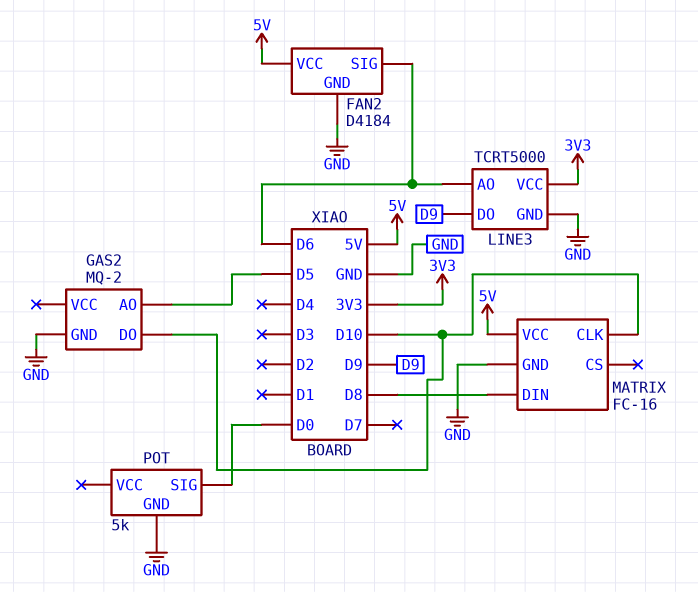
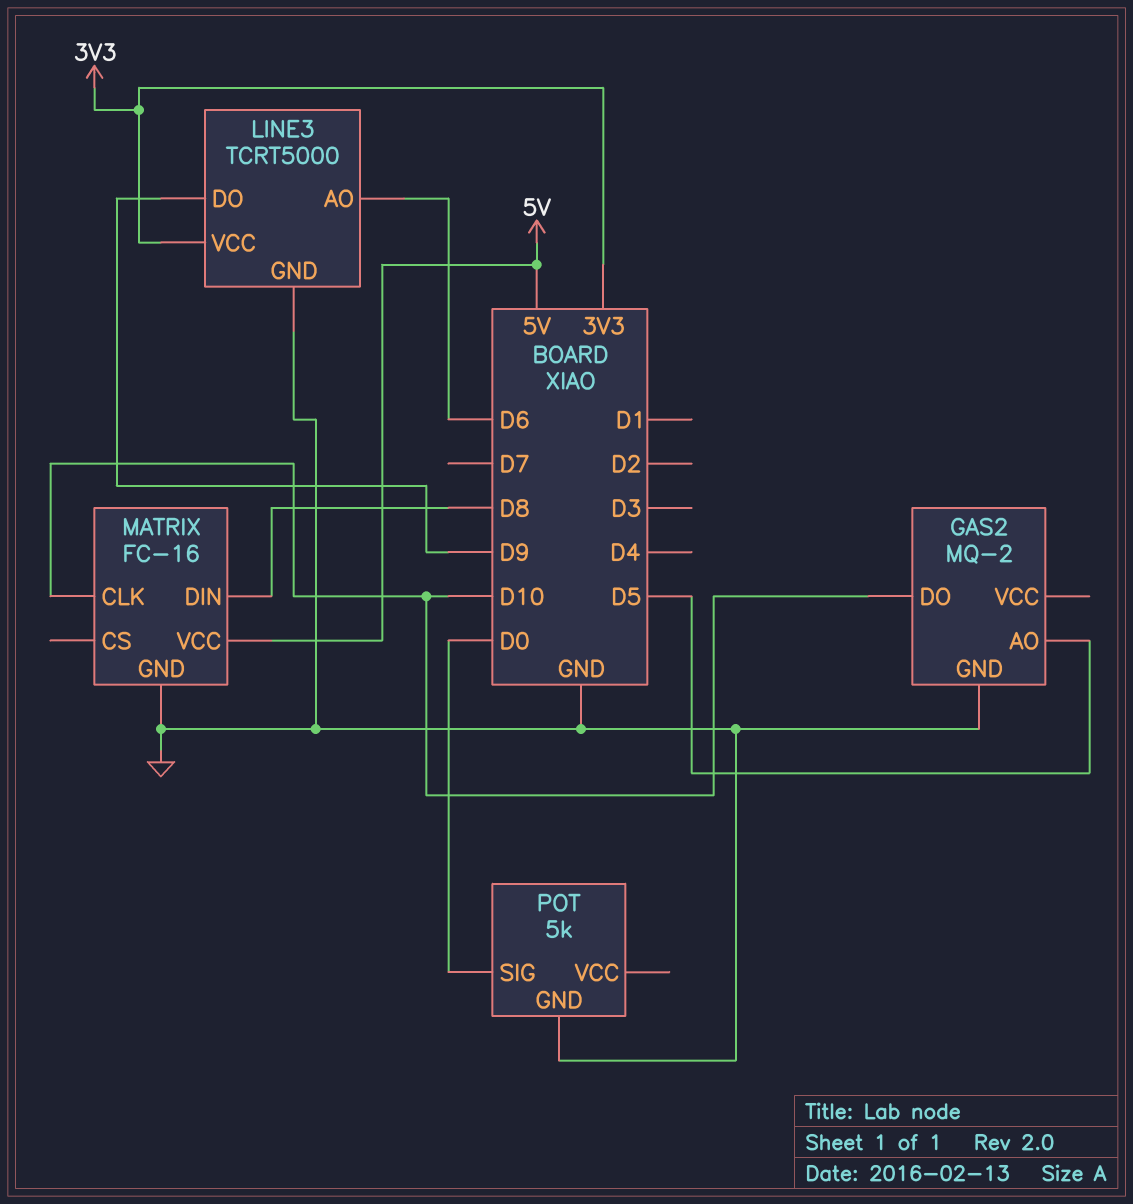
FAN2: D4184 -> none
FAN2 pin GND: GND -> none
FAN2 pin SIG: D6 -> none
FAN2 pin VCC: 5V -> none

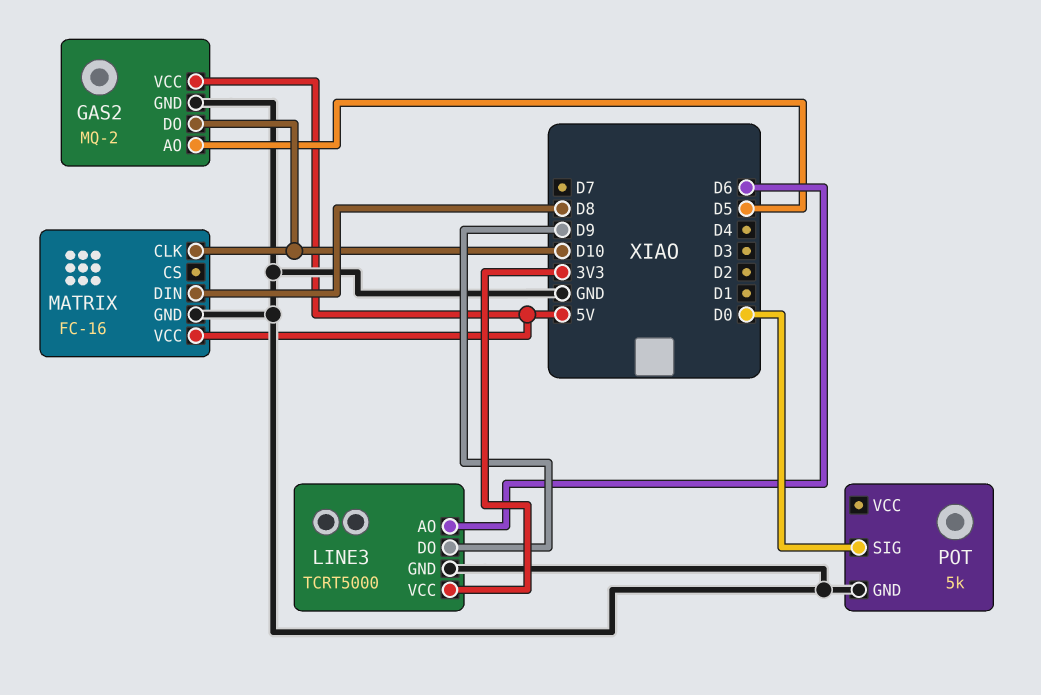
GAS2 pin VCC: none -> 5V

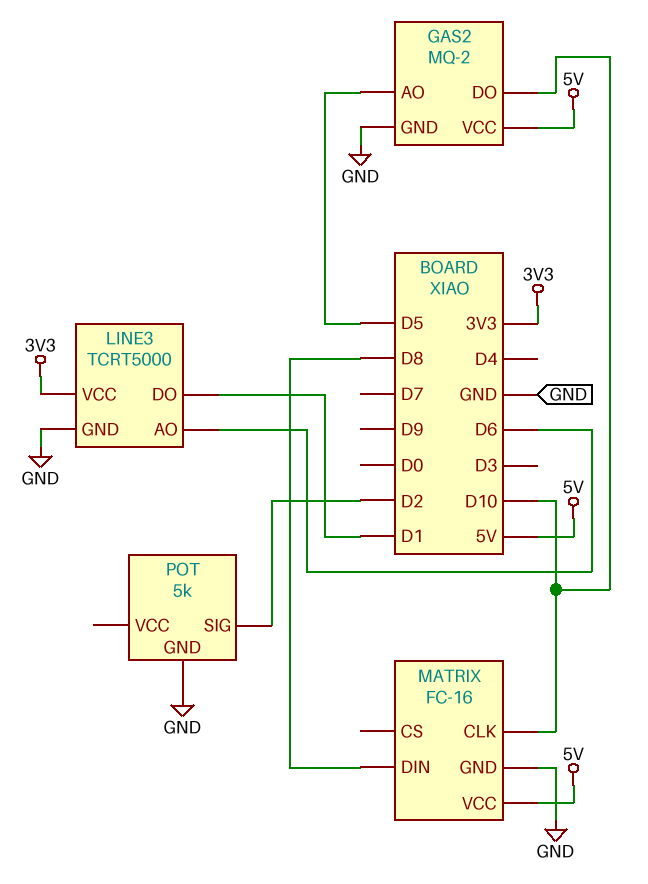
LINE3 pin DO: D9 -> D1
POT pin SIG: D0 -> D2

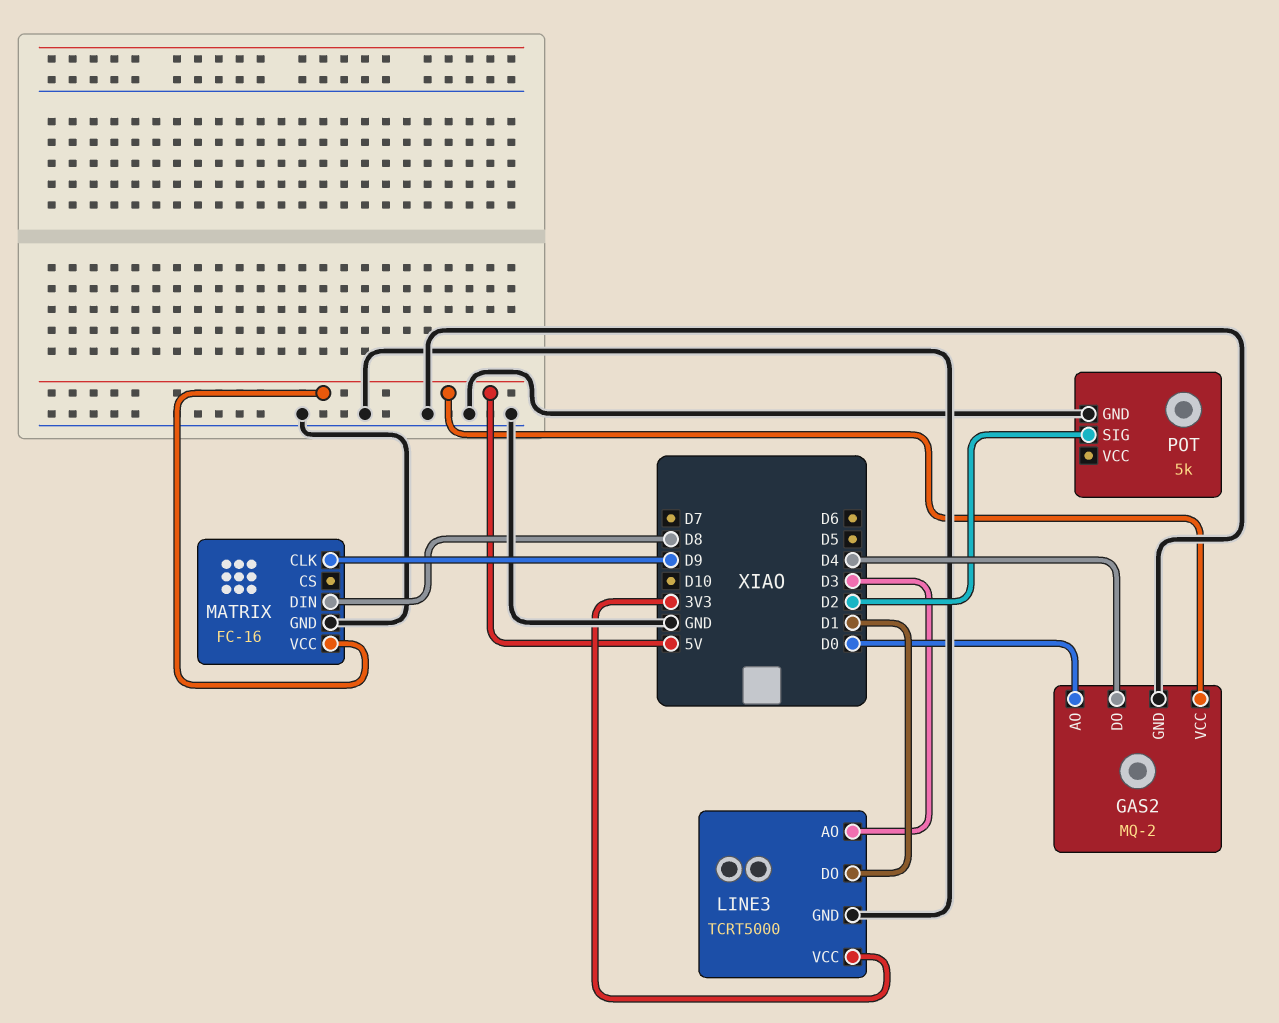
GAS2 pin AO: D5 -> D0
GAS2 pin DO: D10 -> D4
LINE3 pin AO: D6 -> D3
MATRIX pin CLK: D10 -> D9

